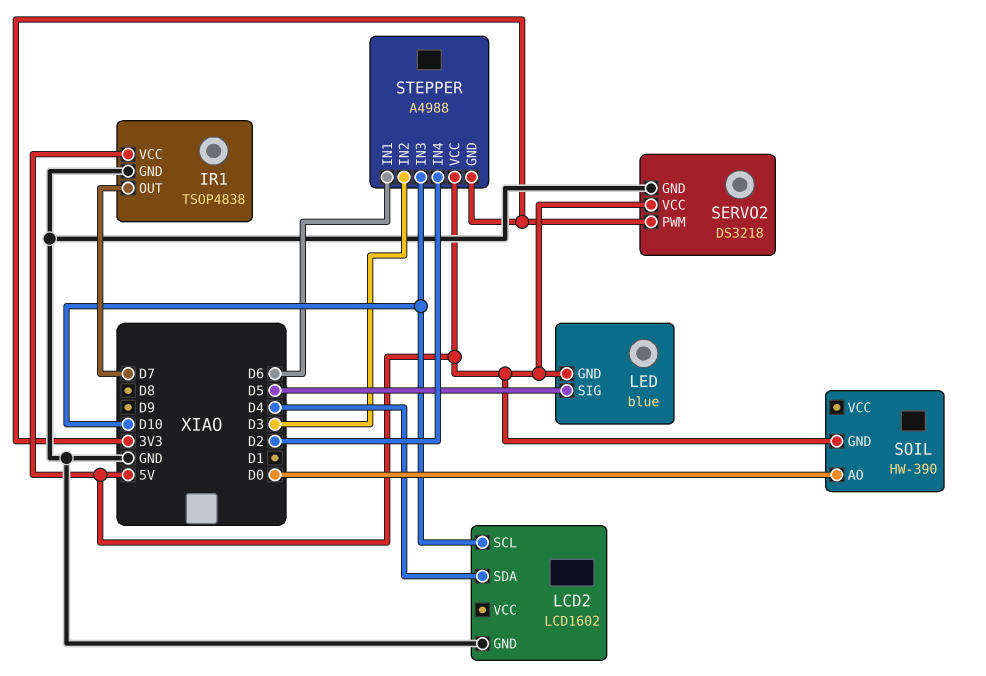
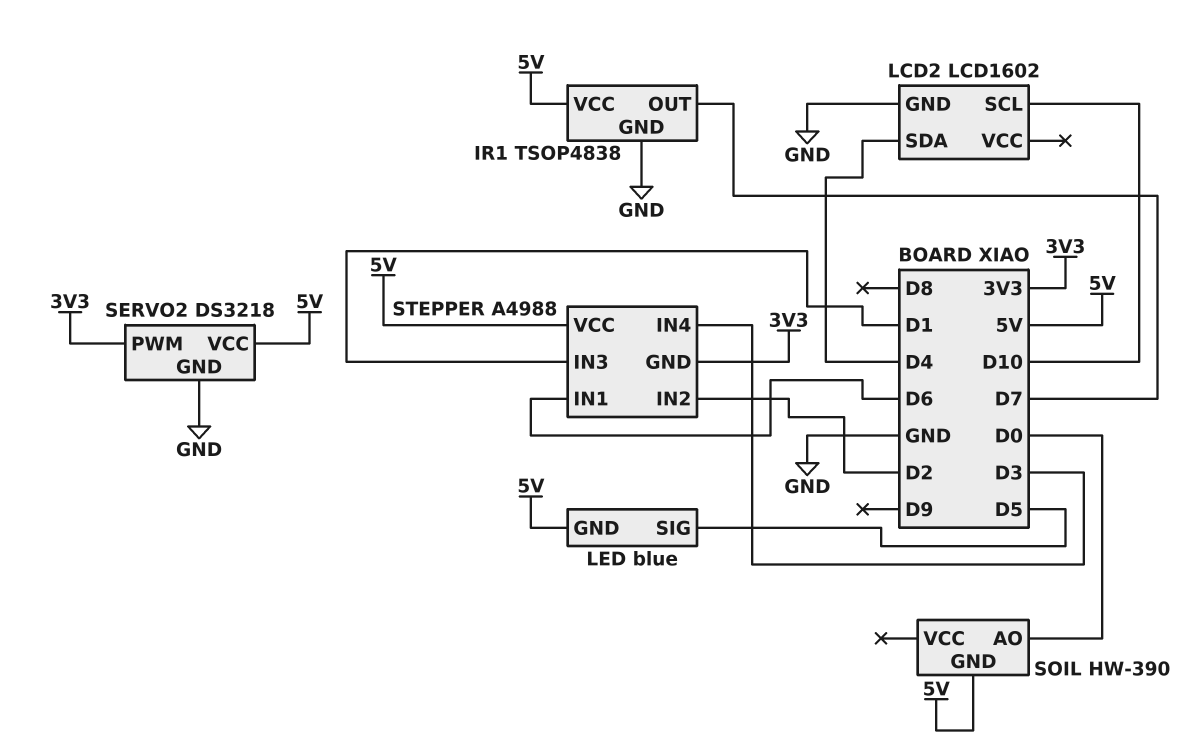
STEPPER pin IN2: D3 -> D2
STEPPER pin IN3: D10 -> D1
STEPPER pin IN4: D2 -> D3

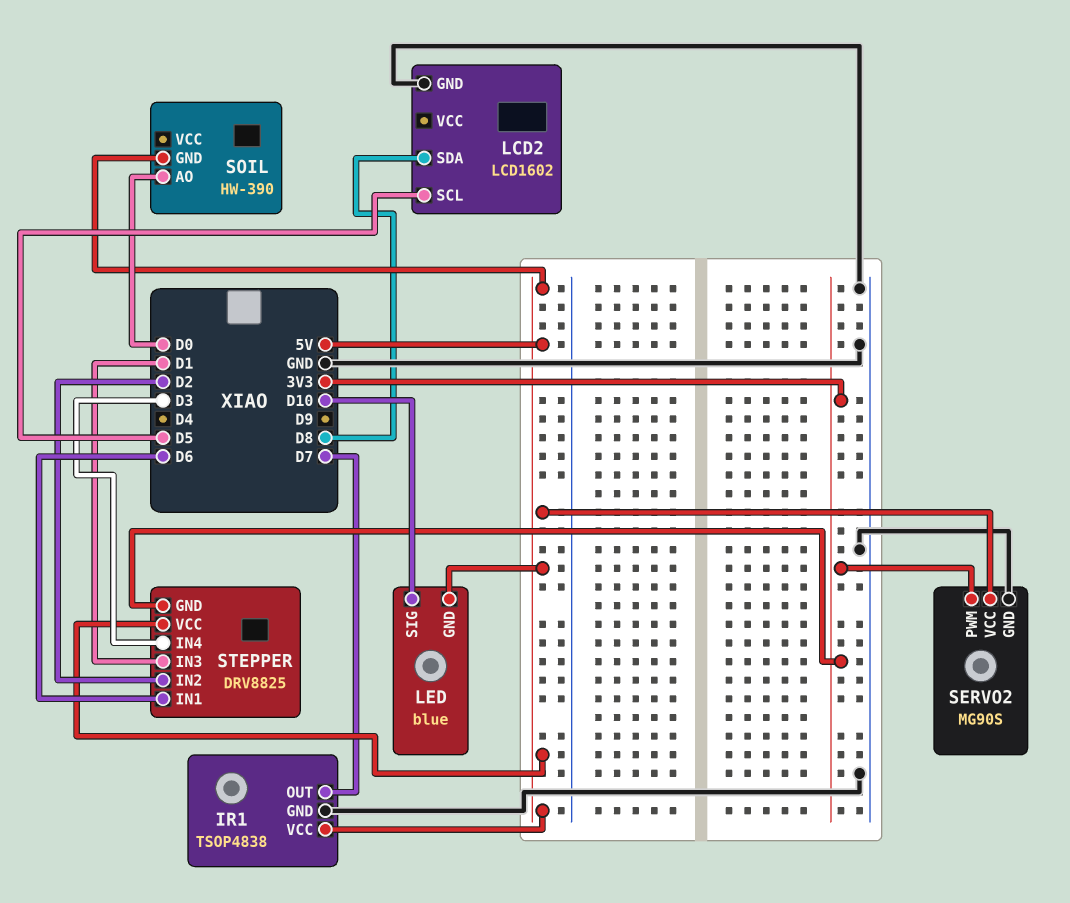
LCD2 pin SCL: D10 -> D5
LCD2 pin SDA: D4 -> D8
LED pin SIG: D5 -> D10
SERVO2: DS3218 -> MG90S
STEPPER: A4988 -> DRV8825

